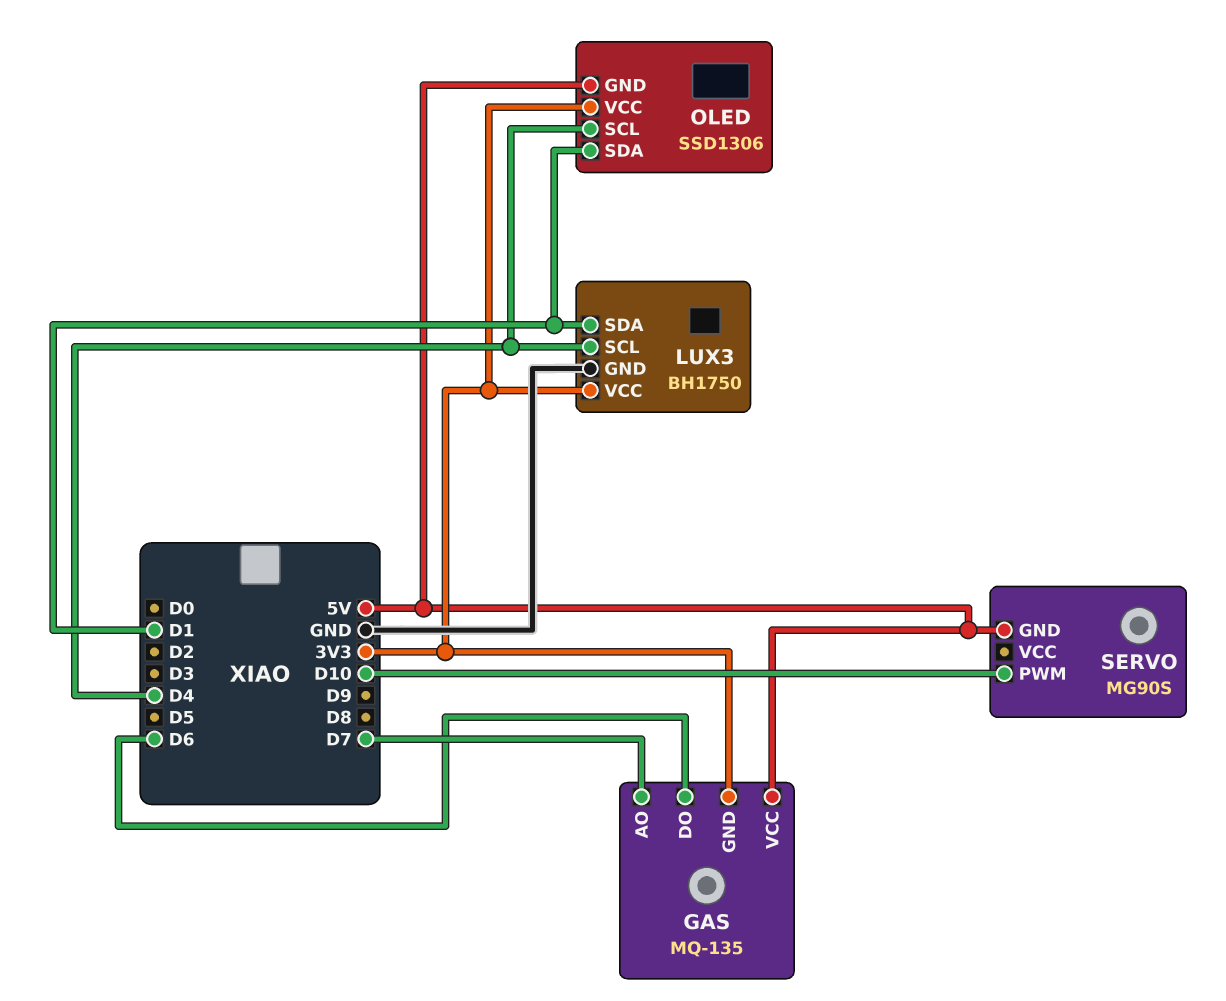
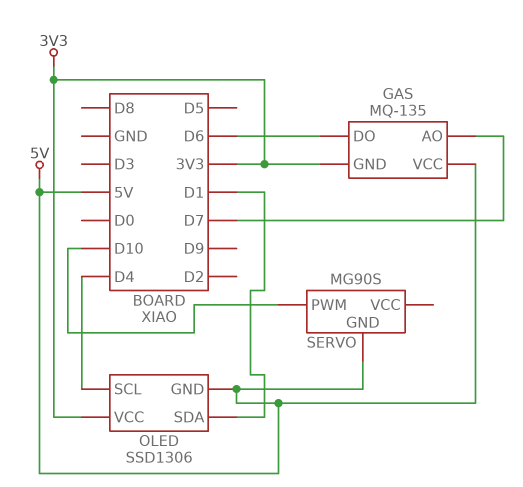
LUX3: BH1750 -> none
LUX3 pin GND: GND -> none
LUX3 pin SCL: D4 -> none
LUX3 pin SDA: D1 -> none
LUX3 pin VCC: 3V3 -> none

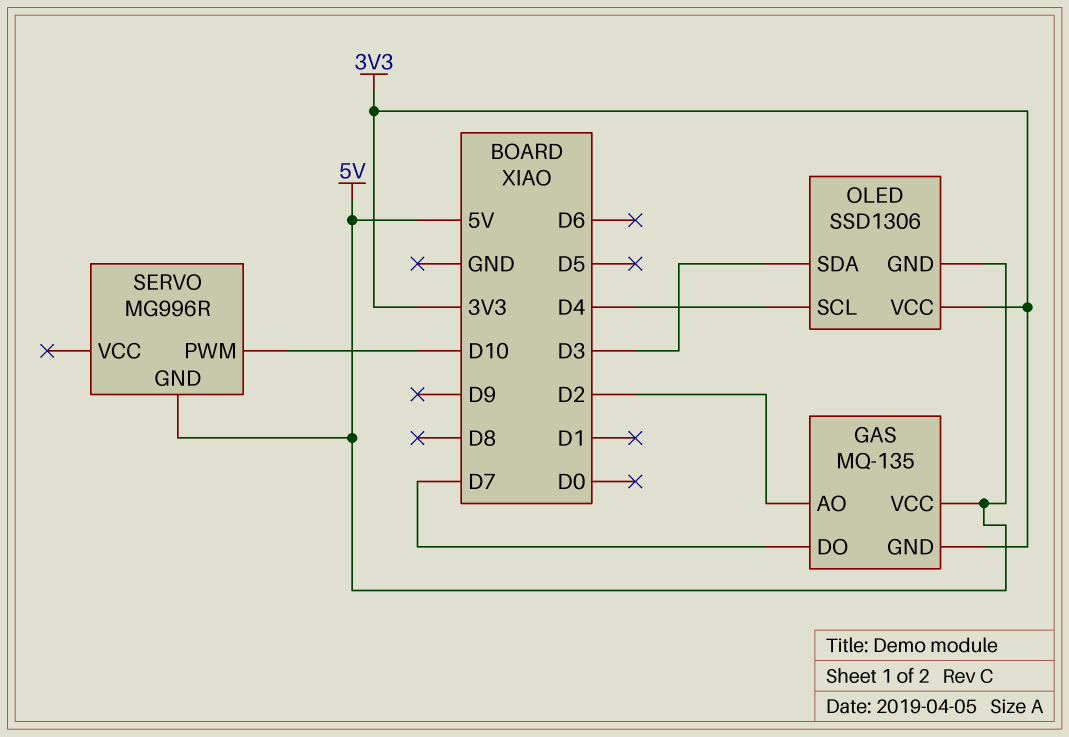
GAS pin AO: D7 -> D2
GAS pin DO: D6 -> D7
OLED pin SDA: D1 -> D3
SERVO: MG90S -> MG996R

